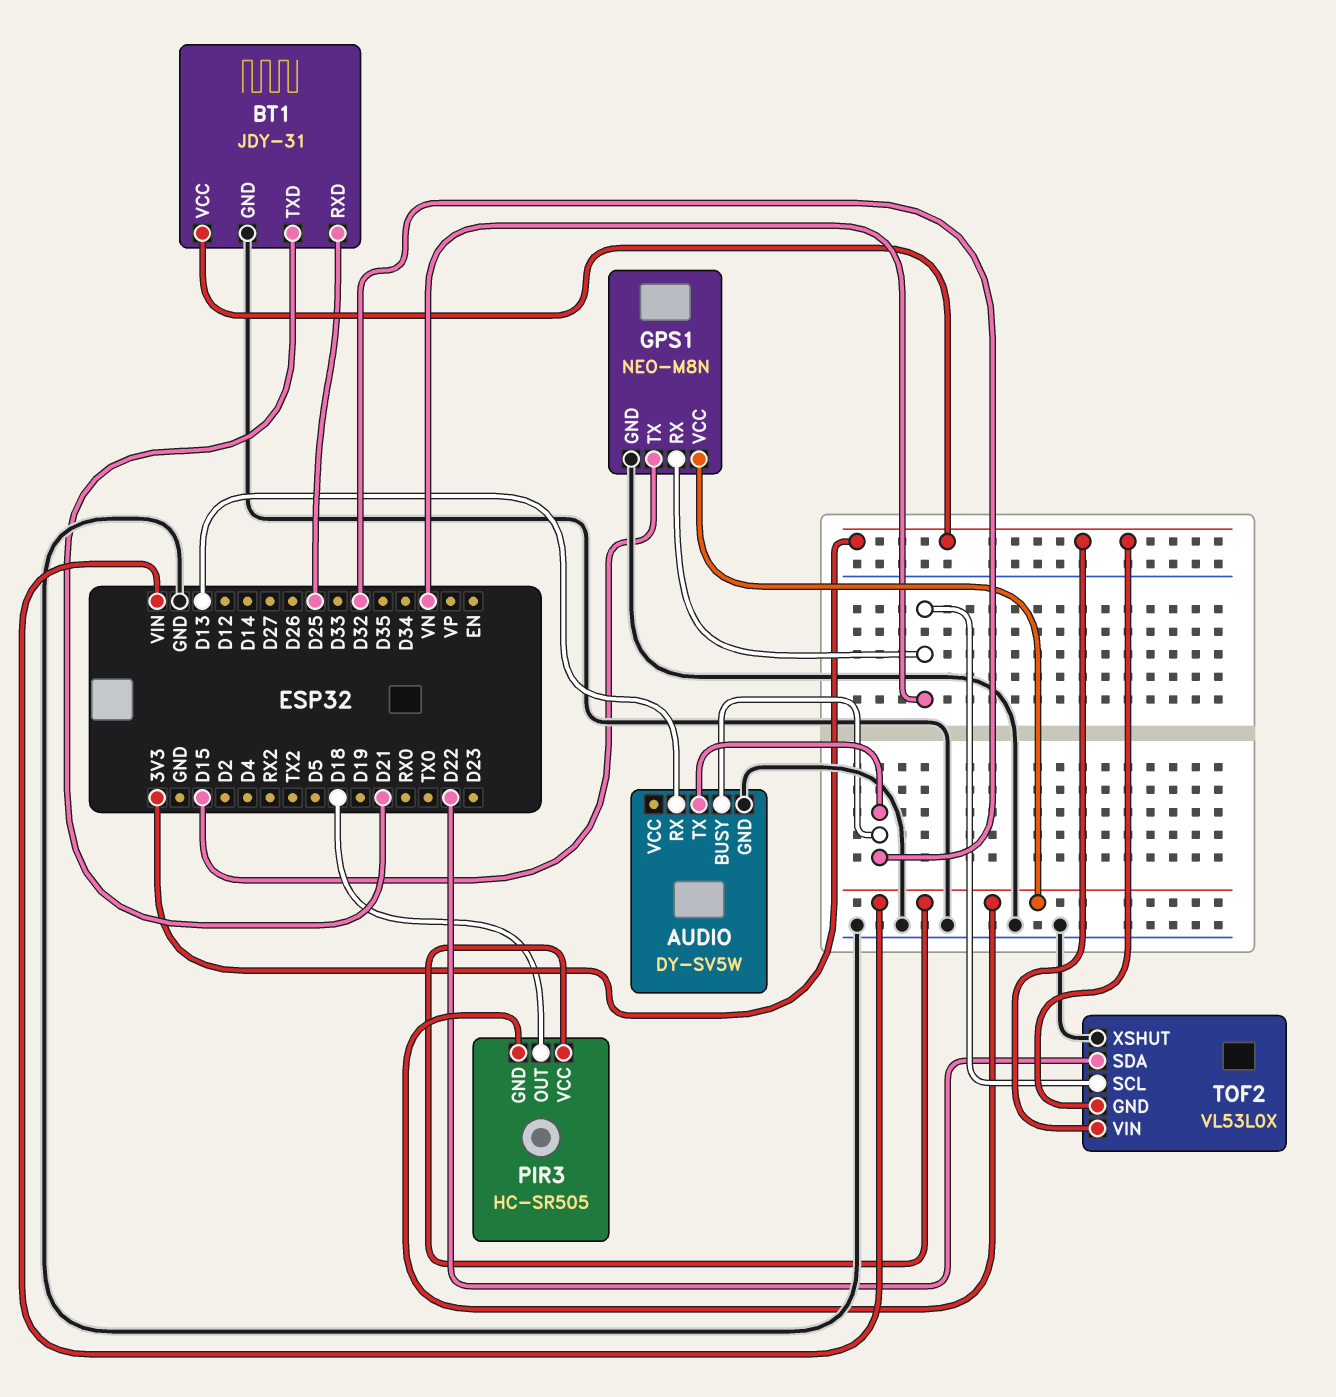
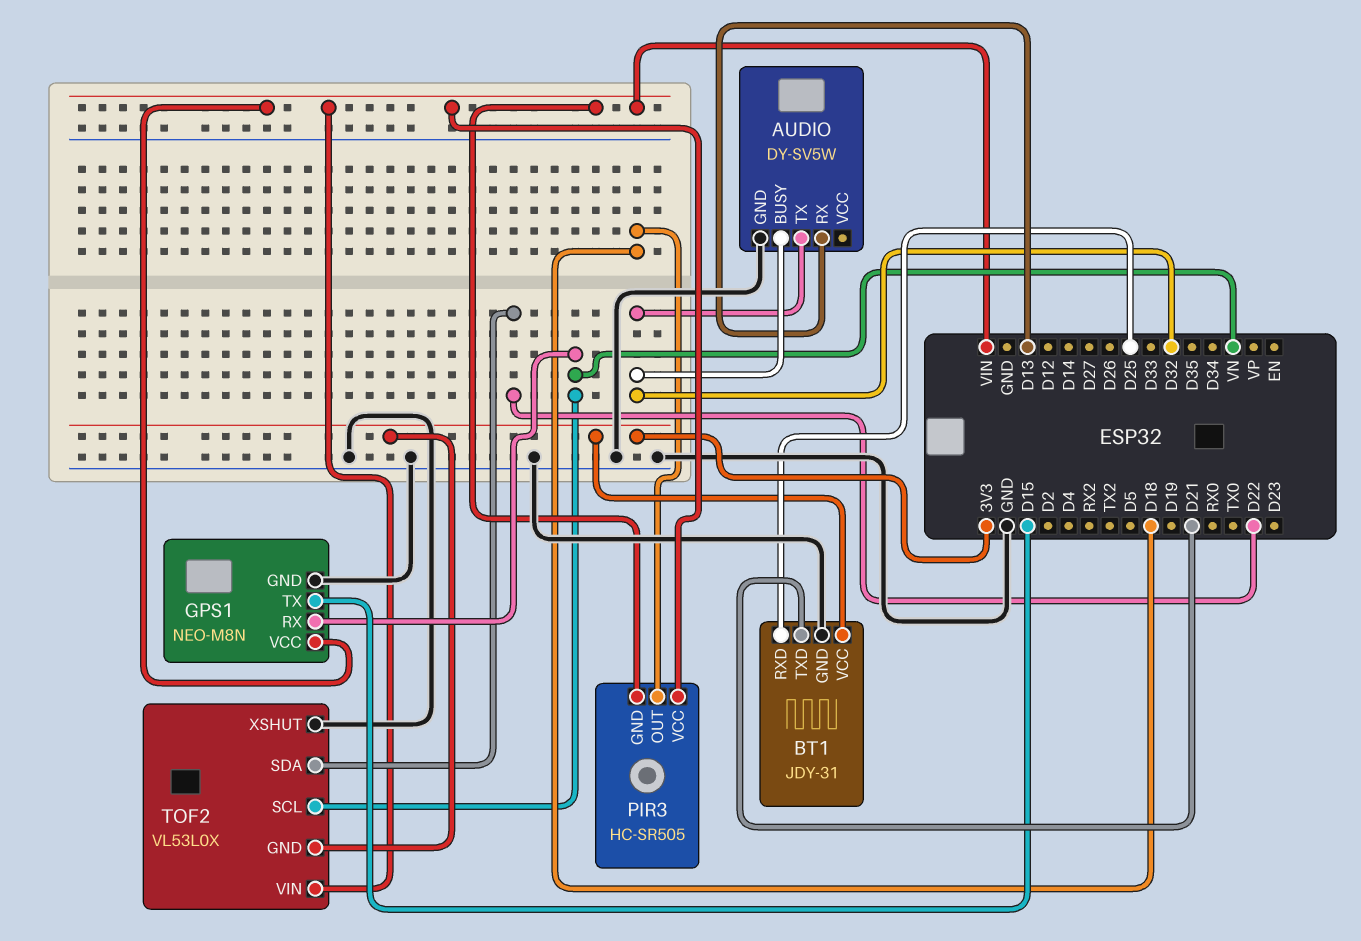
TOF2 pin VIN: 3V3 -> VIN

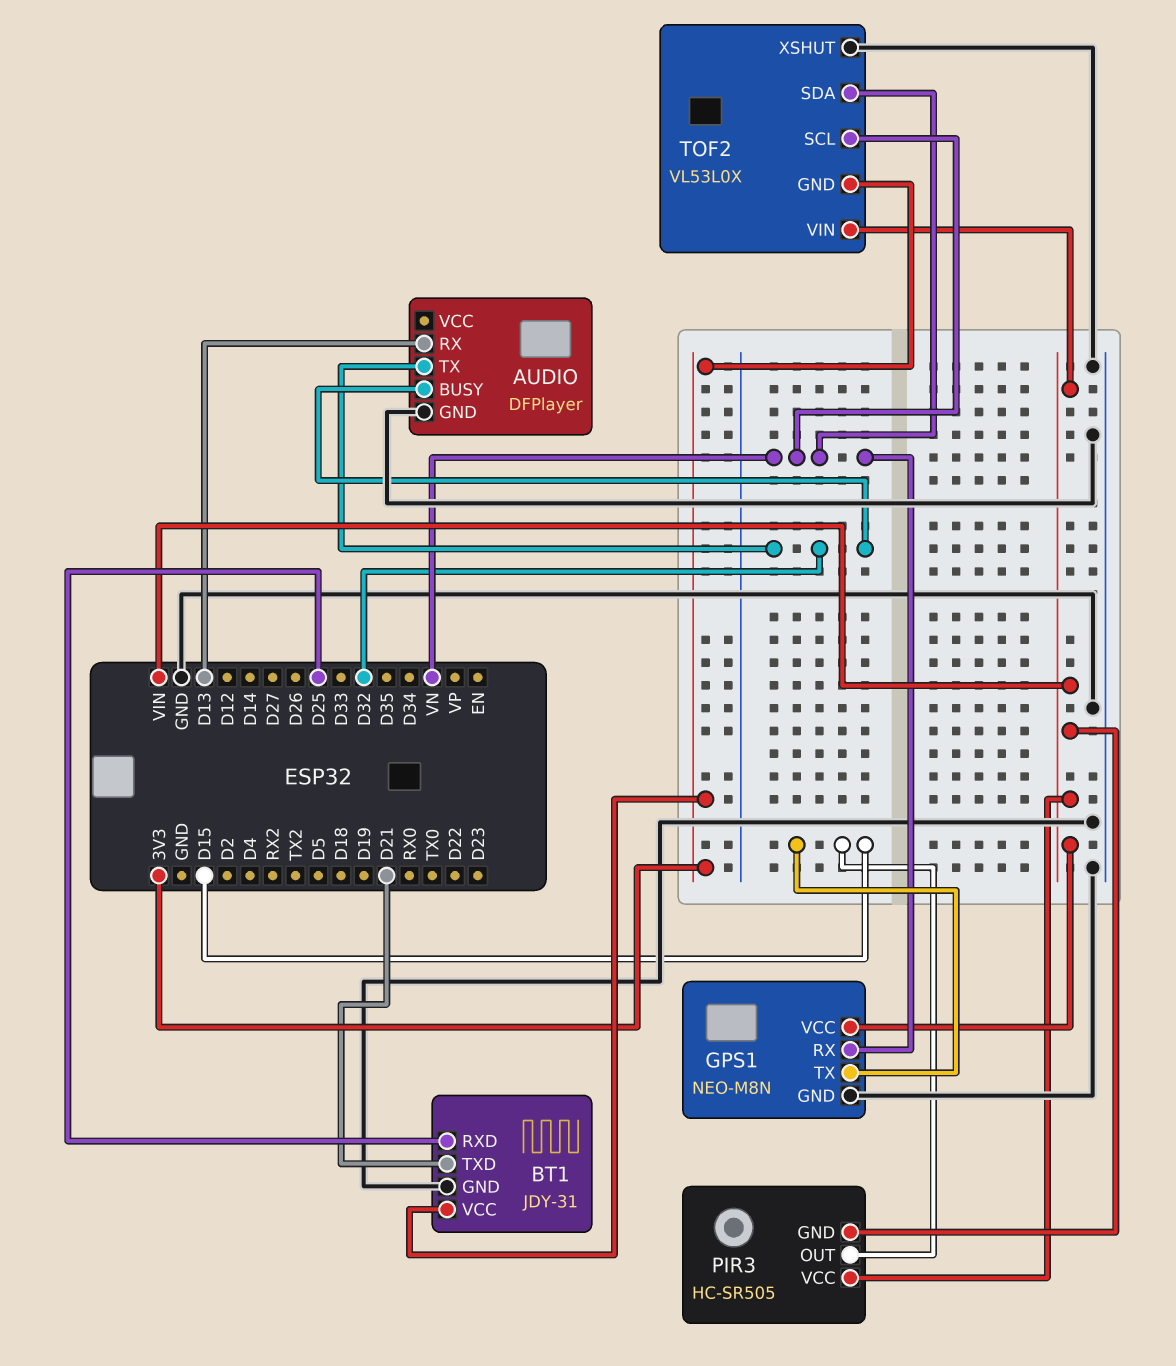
AUDIO: DY-SV5W -> DFPlayer
PIR3 pin OUT: D18 -> D15
TOF2 pin SDA: D22 -> VN

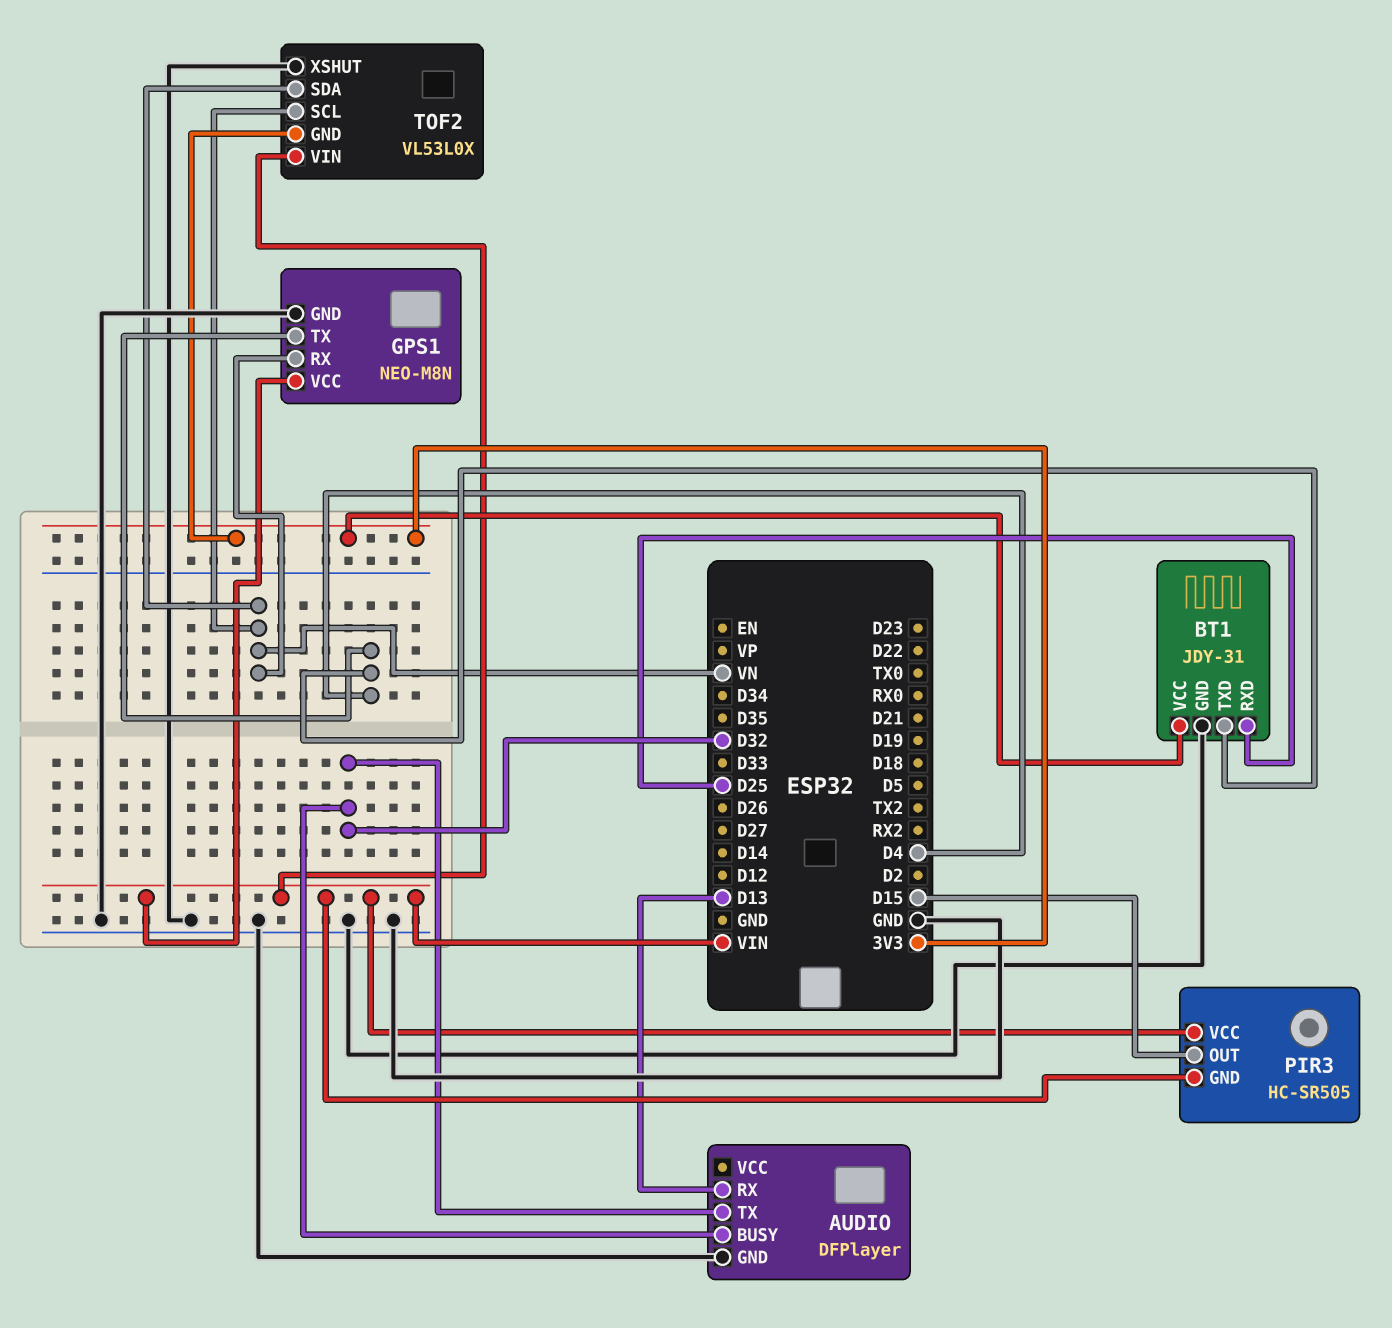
BT1 pin TXD: D21 -> D4
GPS1 pin TX: D15 -> D4

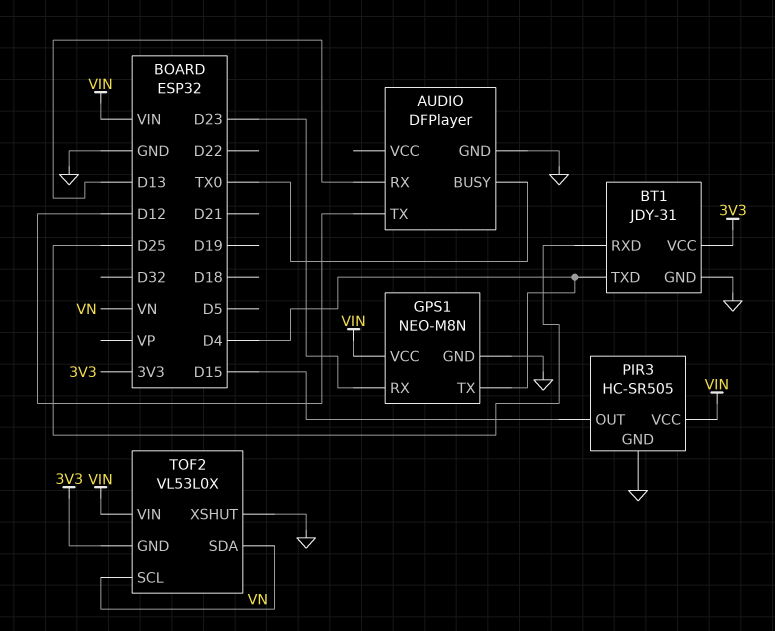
AUDIO pin BUSY: D32 -> TX0
AUDIO pin TX: D32 -> D12
GPS1 pin RX: VN -> D23
PIR3 pin GND: VIN -> GND

